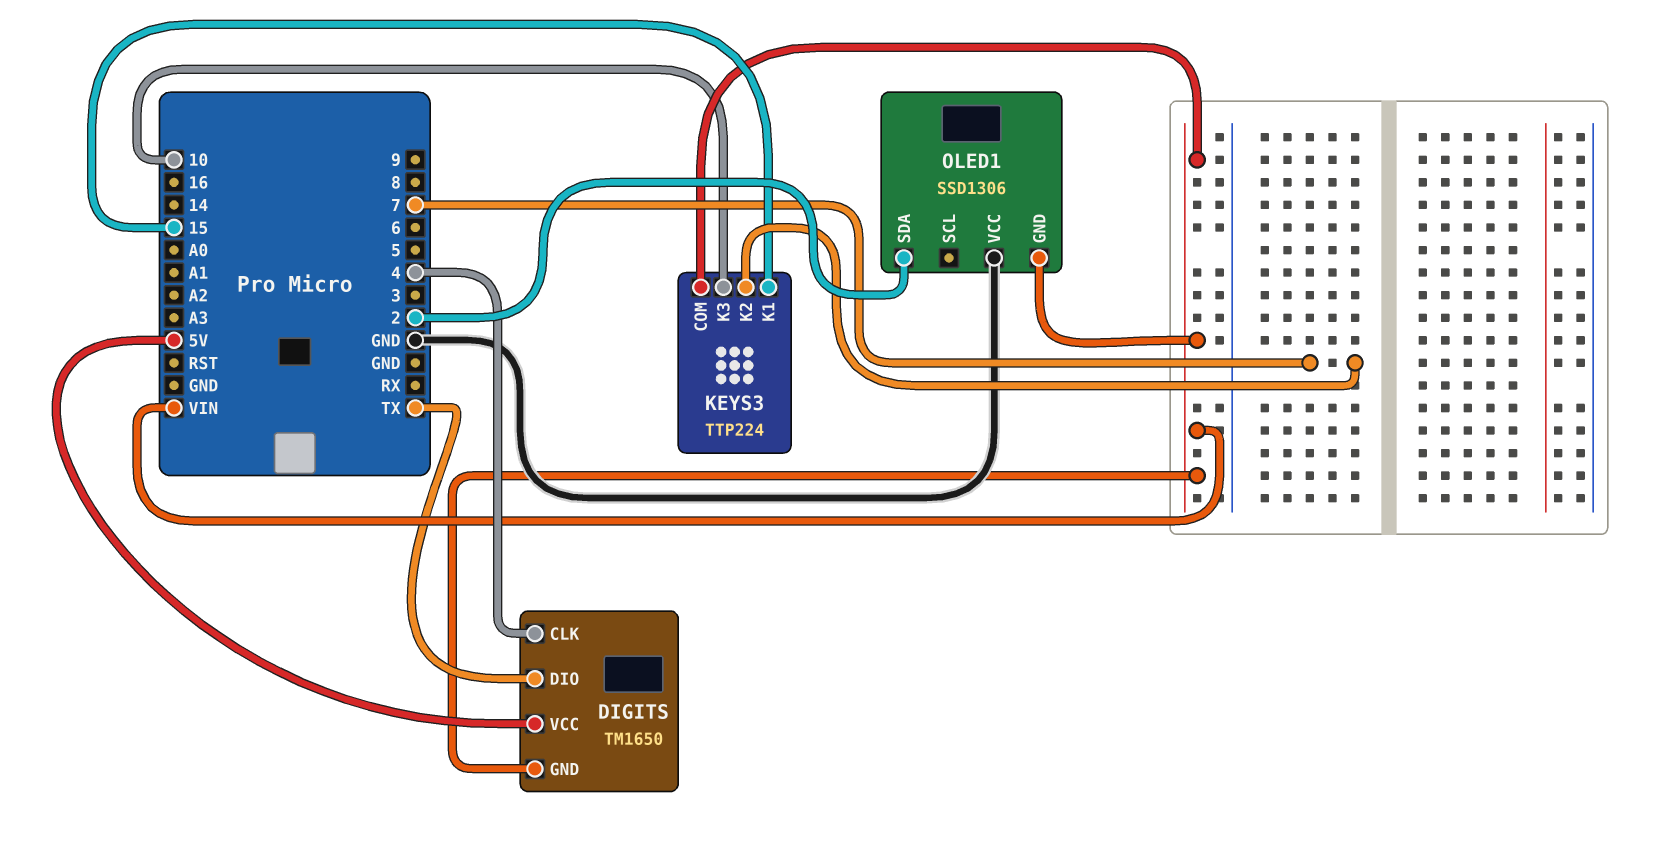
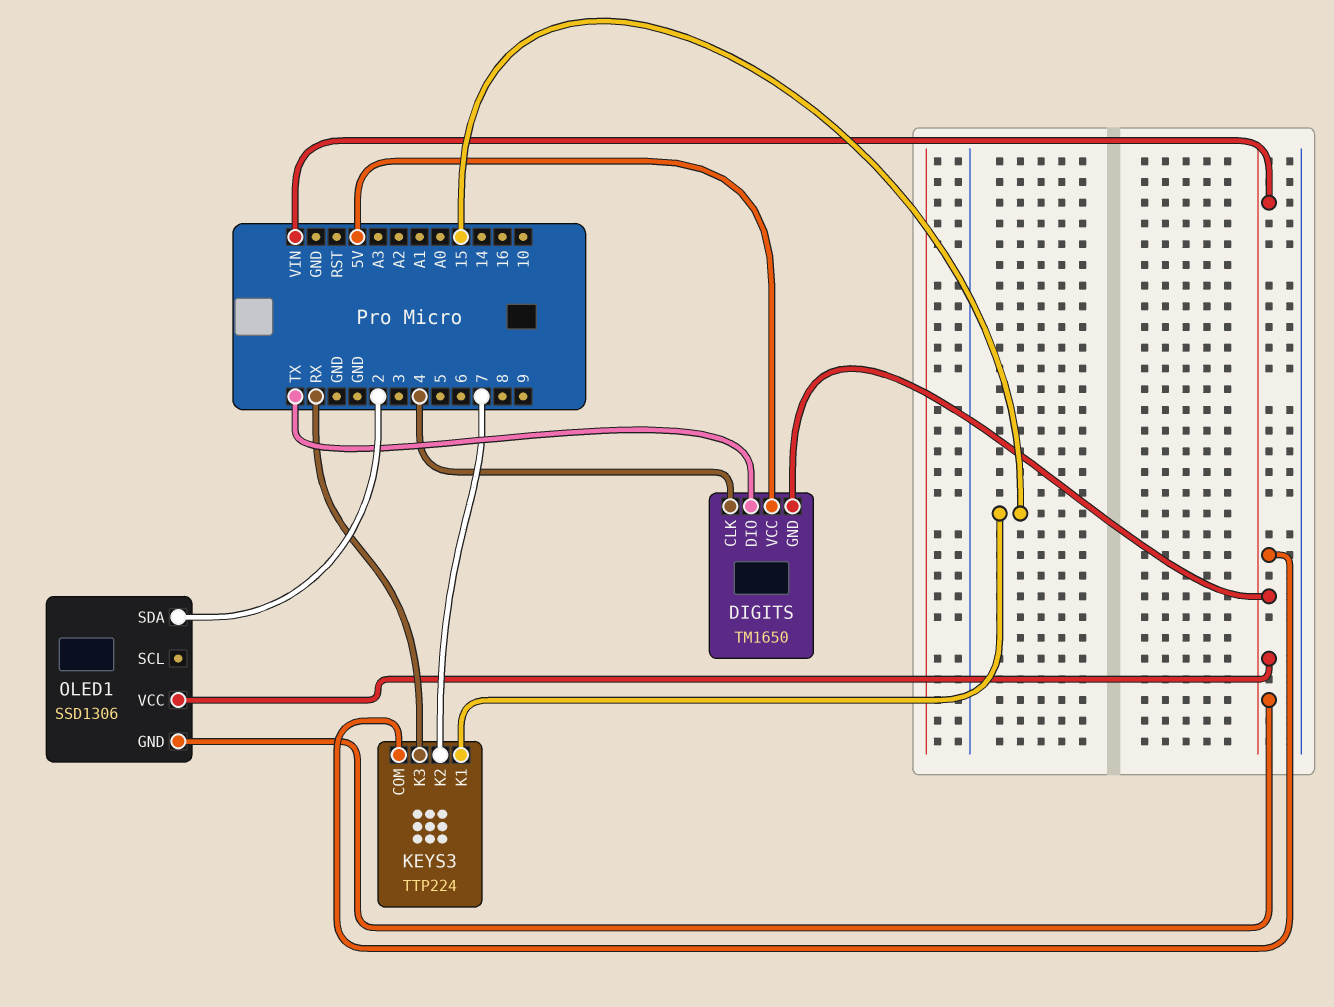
KEYS3 pin K3: 10 -> RX
OLED1 pin VCC: GND -> VIN

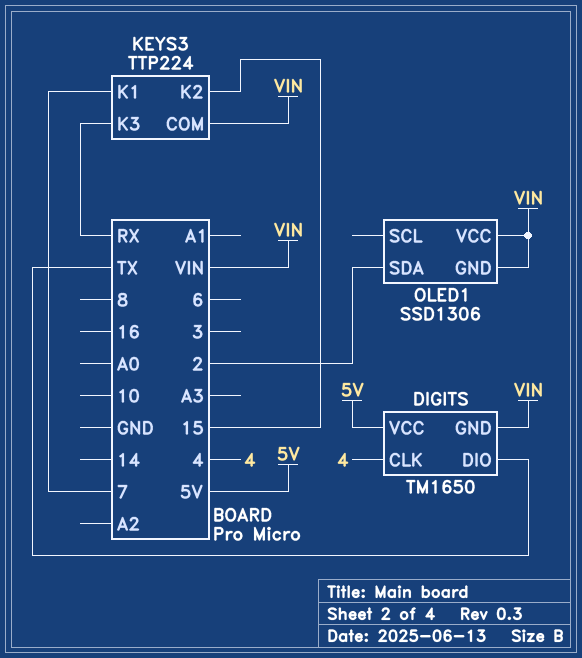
KEYS3 pin K1: 15 -> 7
KEYS3 pin K2: 7 -> 15

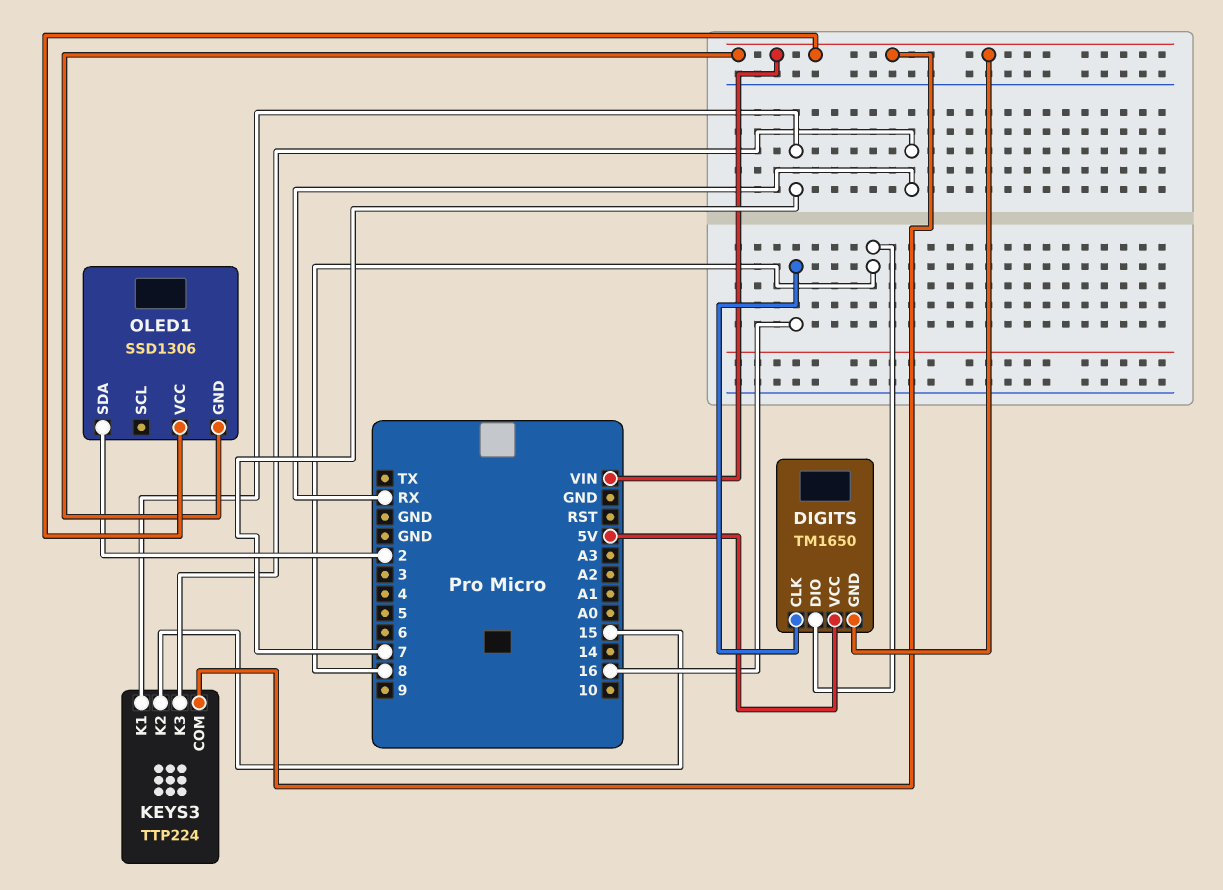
DIGITS pin CLK: 4 -> 16
DIGITS pin DIO: TX -> 8

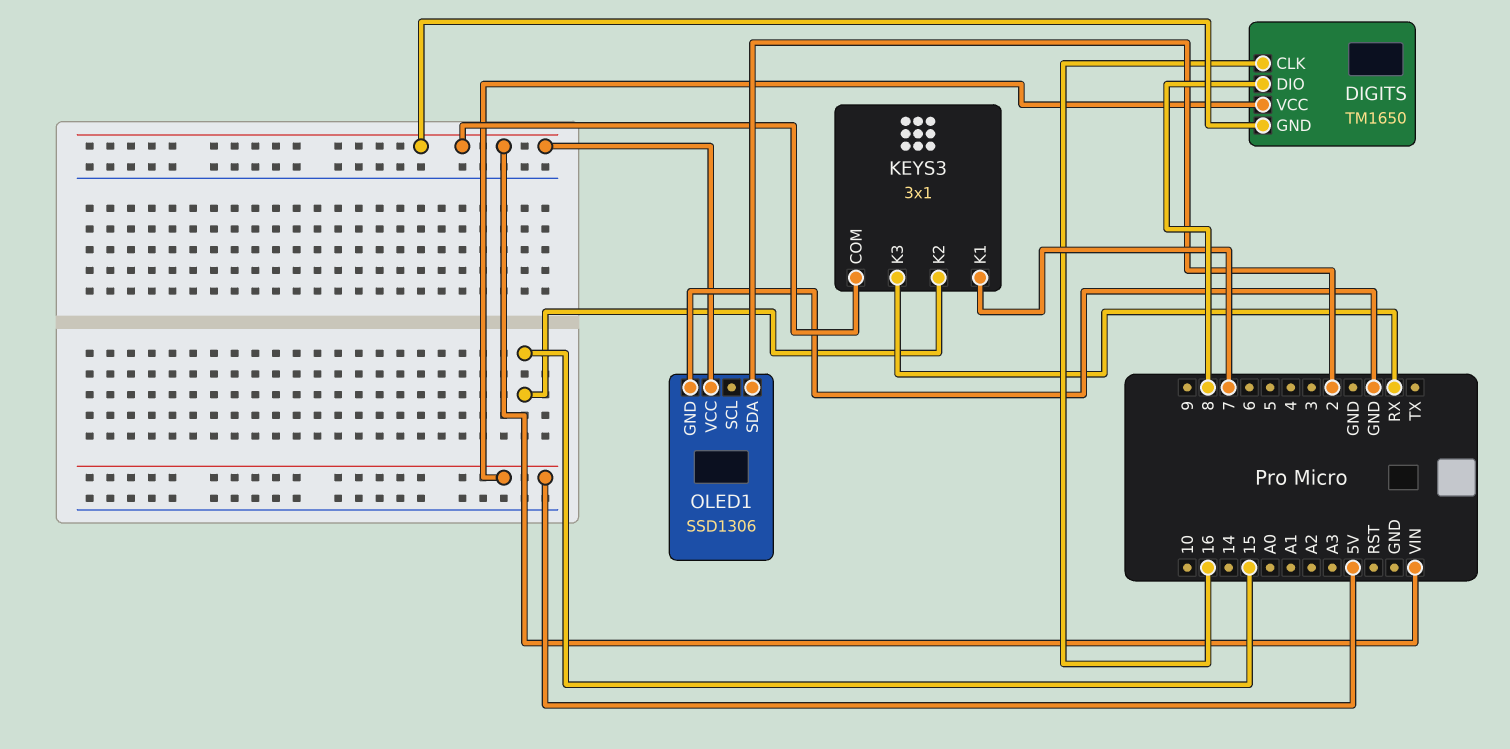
KEYS3: TTP224 -> 3x1
OLED1 pin GND: VIN -> GND

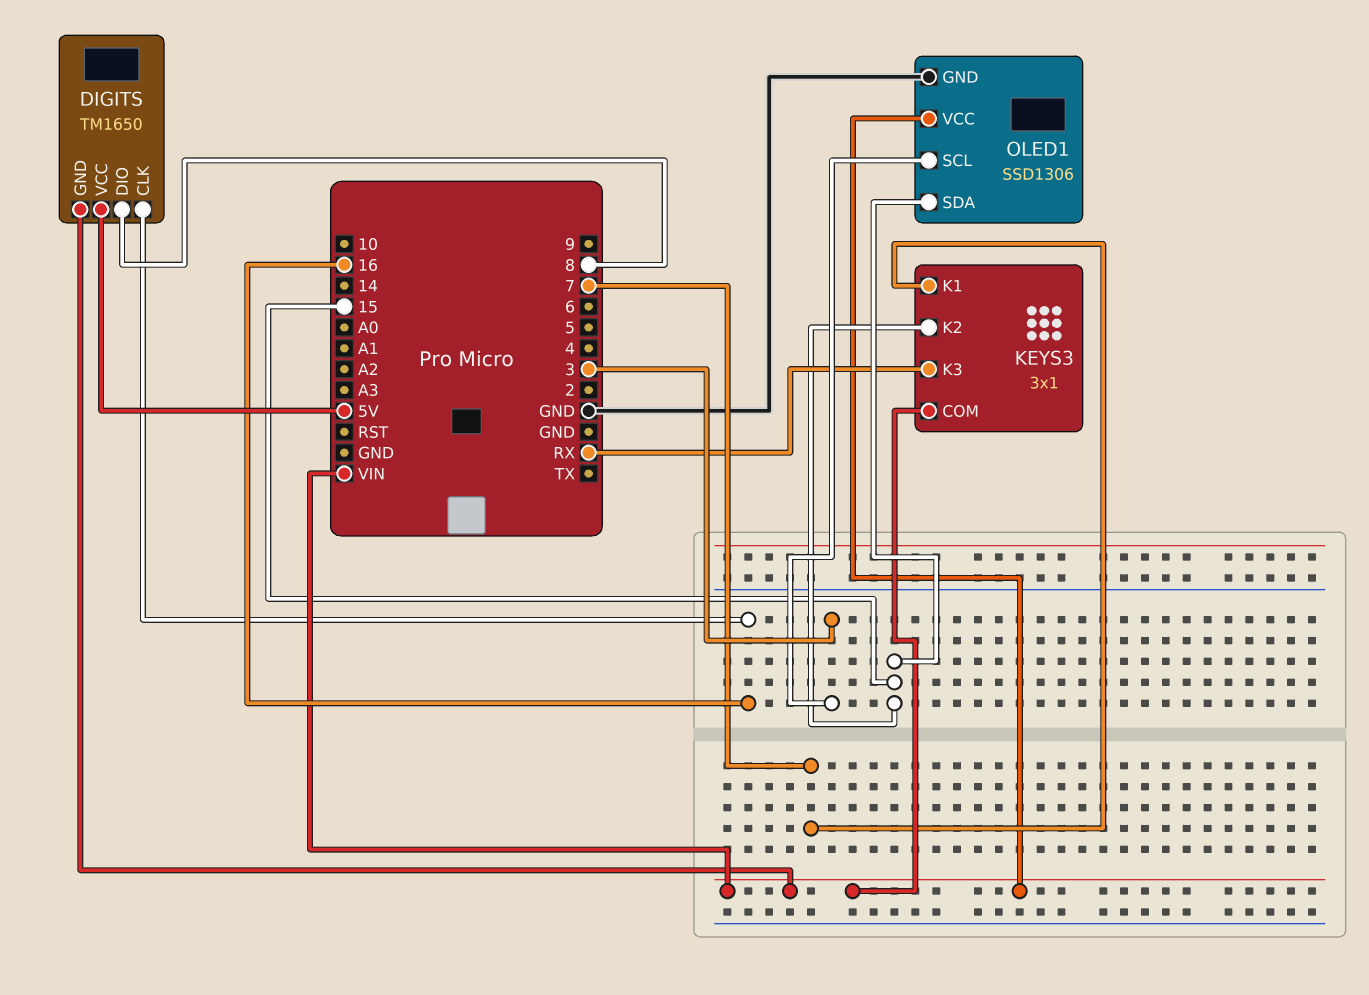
OLED1 pin SCL: none -> 3
OLED1 pin SDA: 2 -> 15

